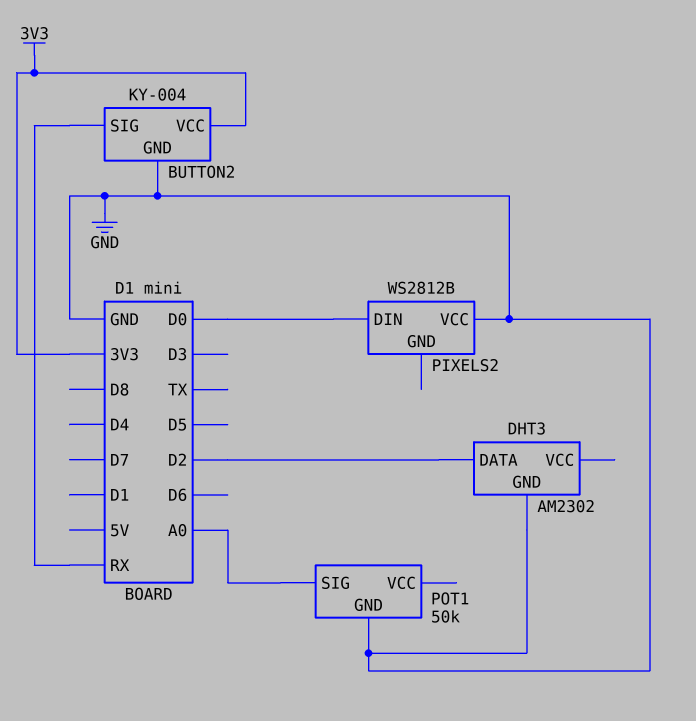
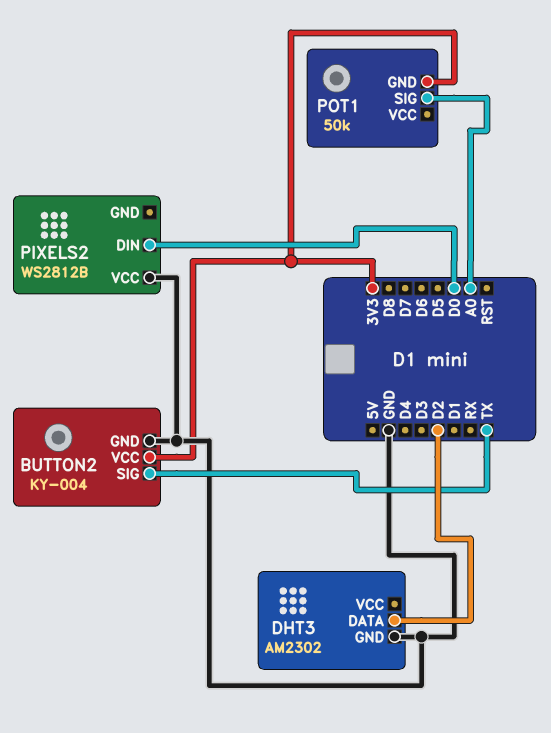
BUTTON2 pin SIG: RX -> TX
POT1 pin GND: GND -> 3V3

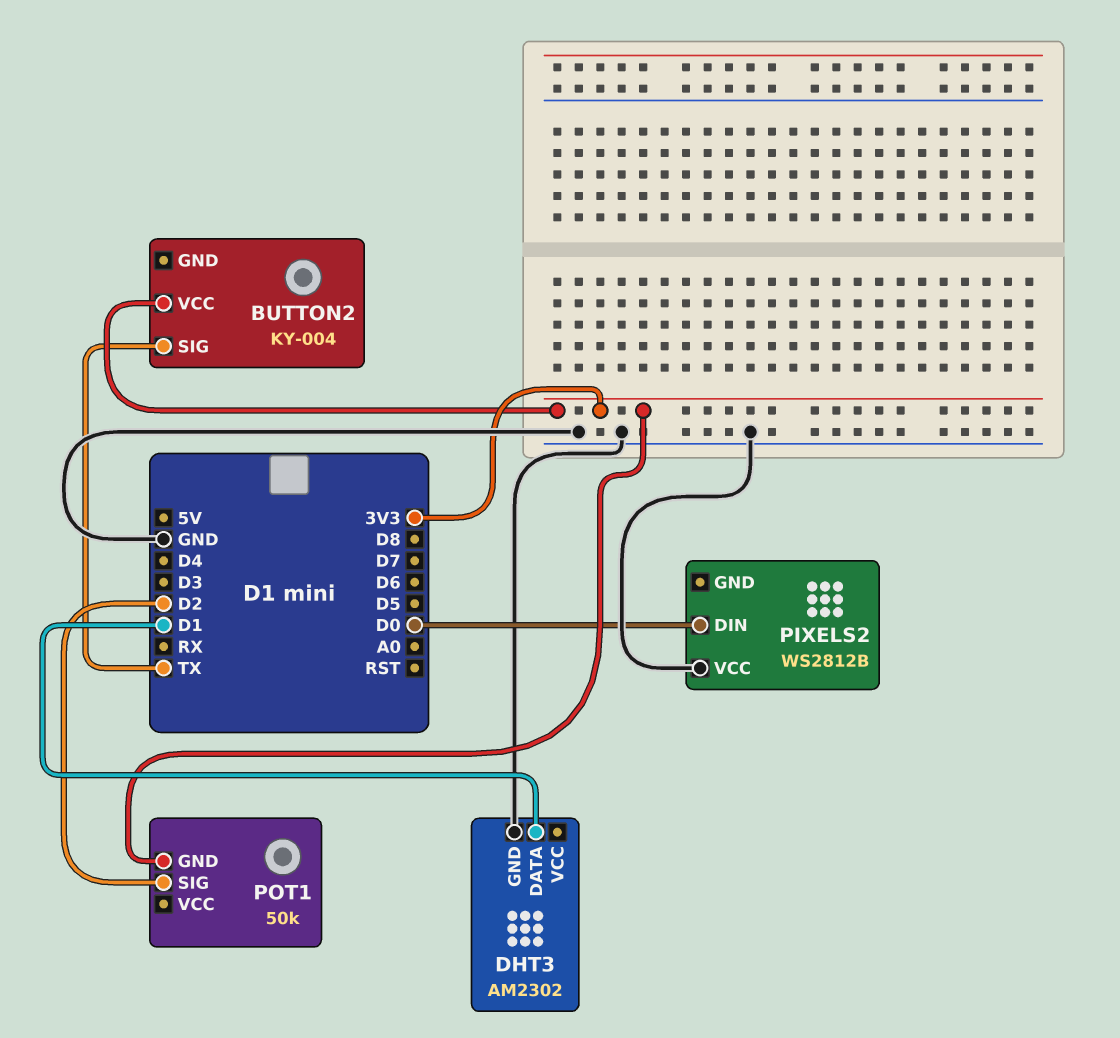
BUTTON2 pin GND: GND -> none
DHT3 pin DATA: D2 -> D1
POT1 pin SIG: A0 -> D2

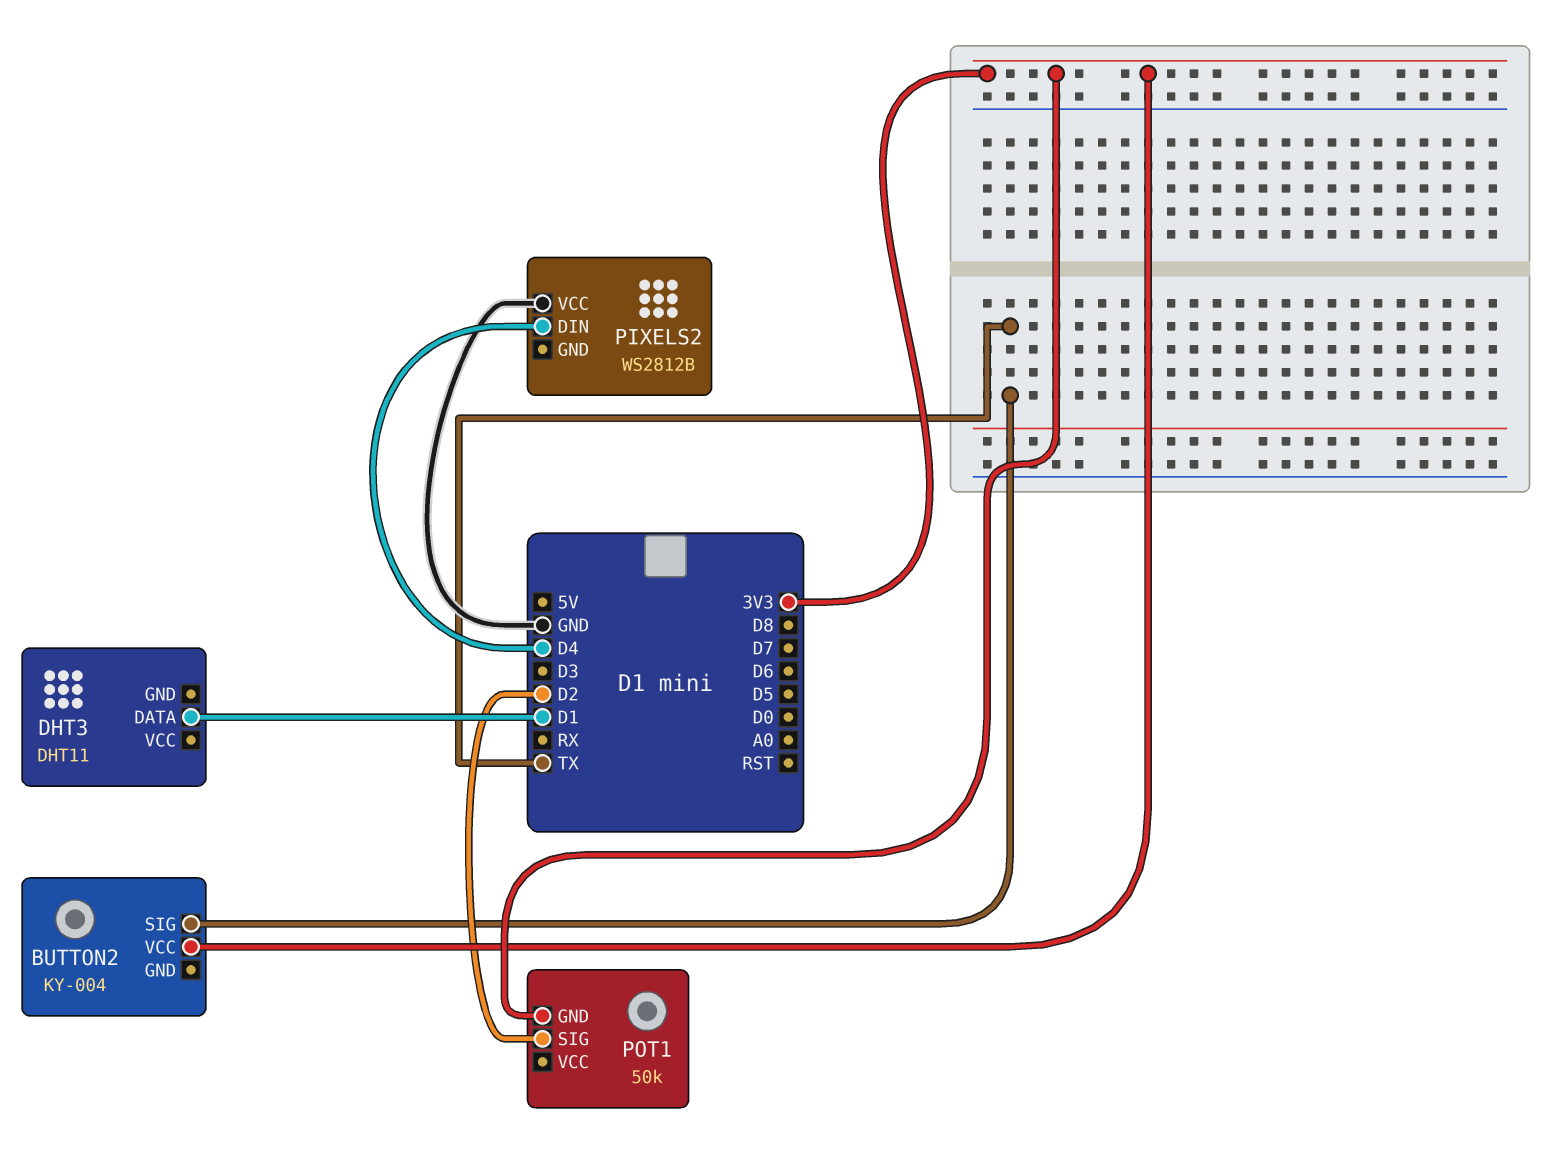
DHT3: AM2302 -> DHT11
DHT3 pin GND: GND -> none
PIXELS2 pin DIN: D0 -> D4

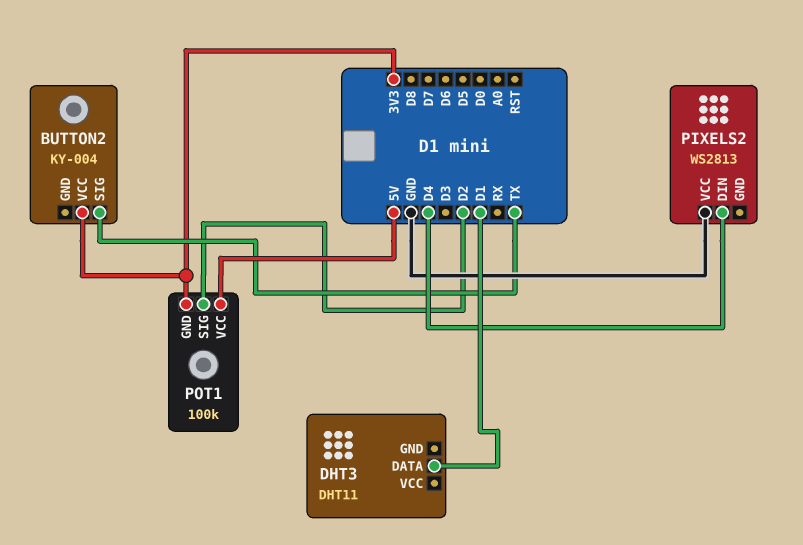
PIXELS2: WS2812B -> WS2813
POT1: 50k -> 100k
POT1 pin VCC: none -> 5V

